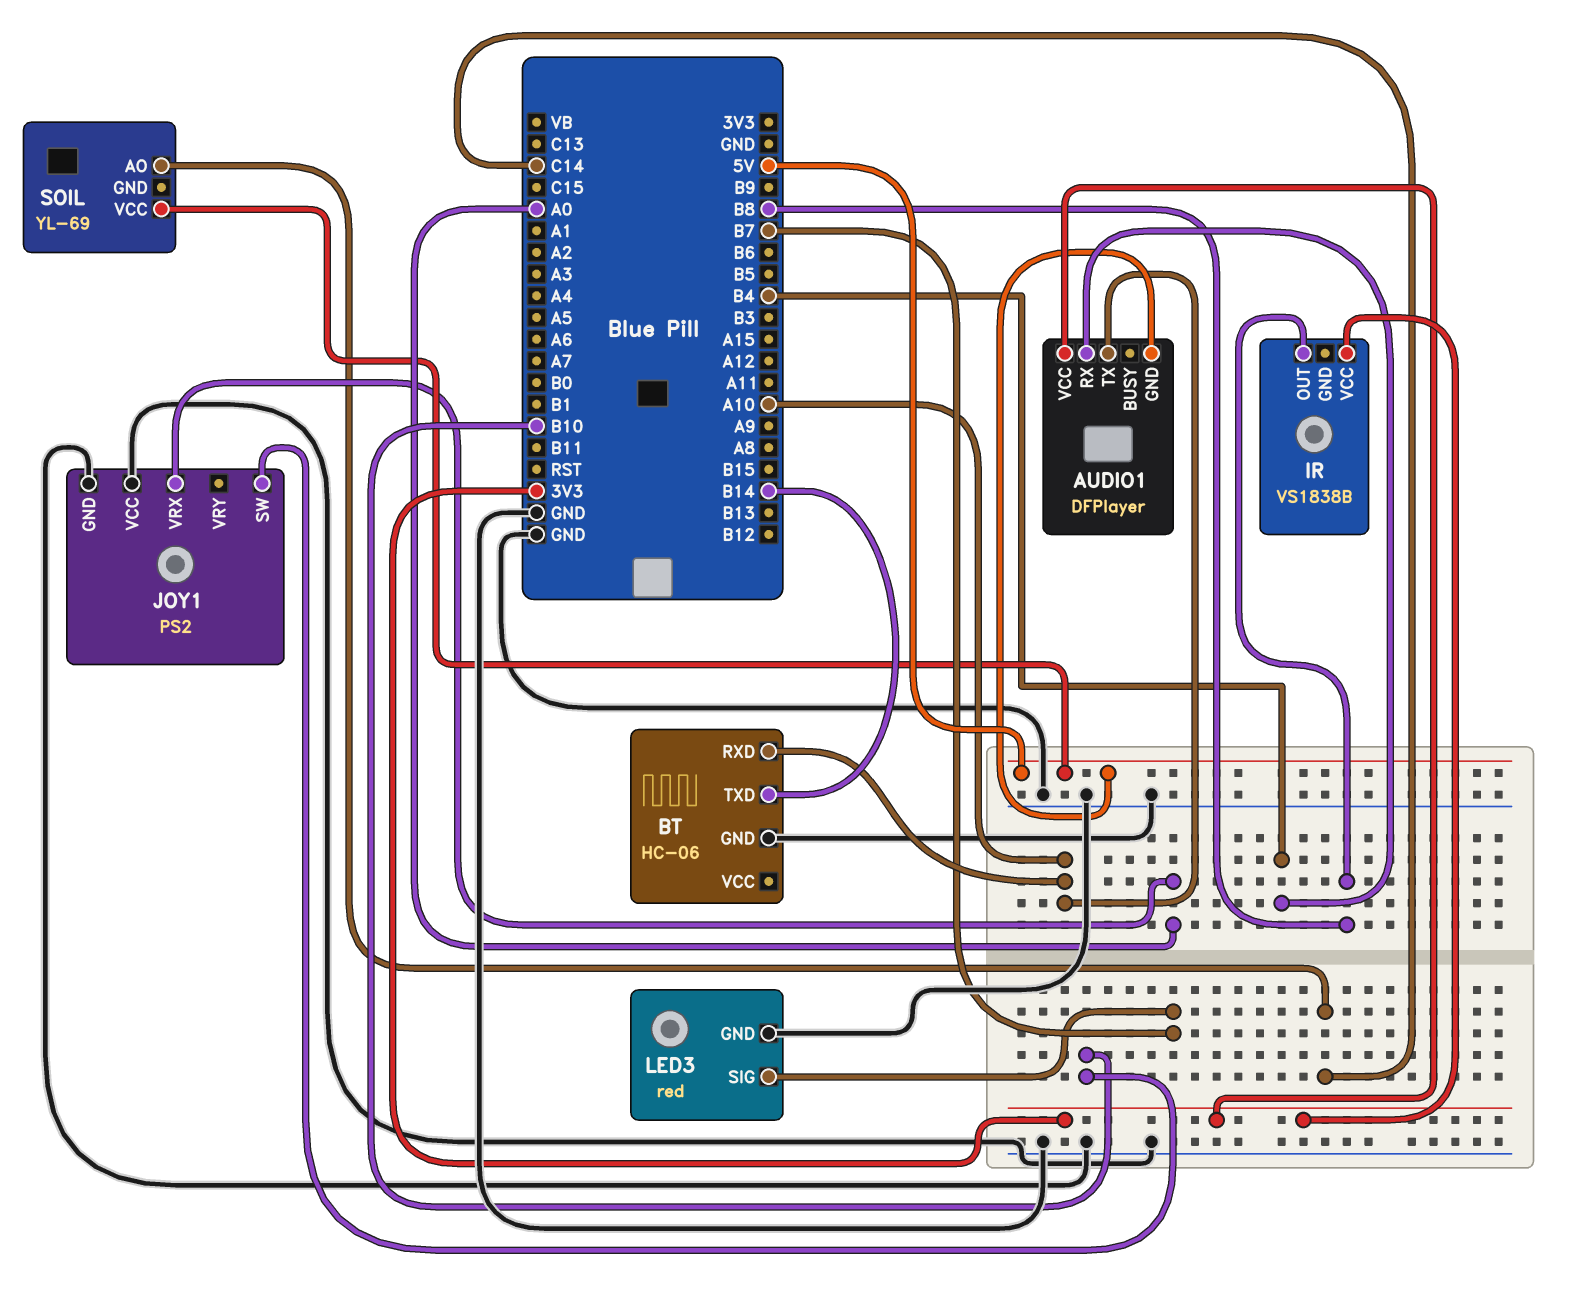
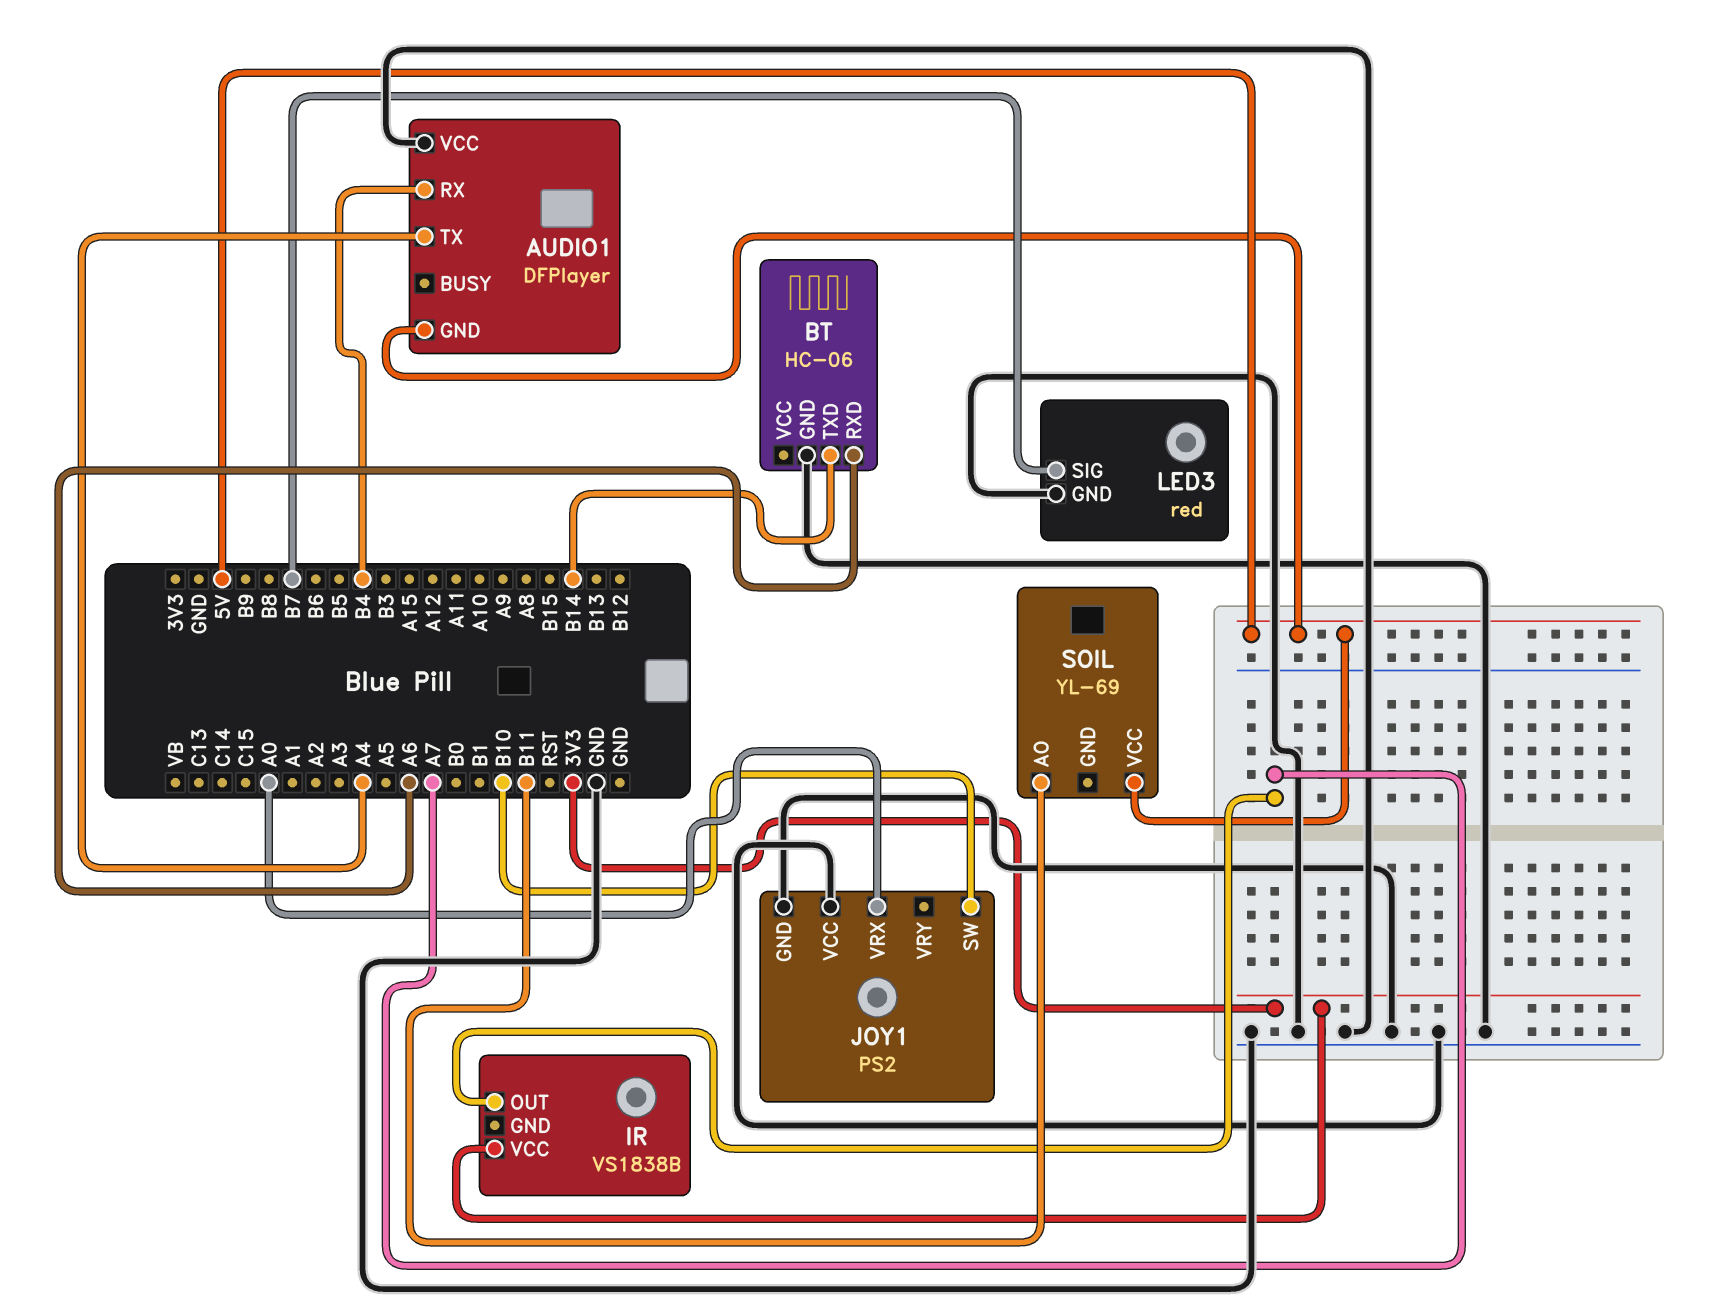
AUDIO1 pin TX: A10 -> A4
AUDIO1 pin VCC: 3V3 -> GND
BT pin RXD: A10 -> A6
IR pin OUT: B8 -> A7
SOIL pin AO: C14 -> B11

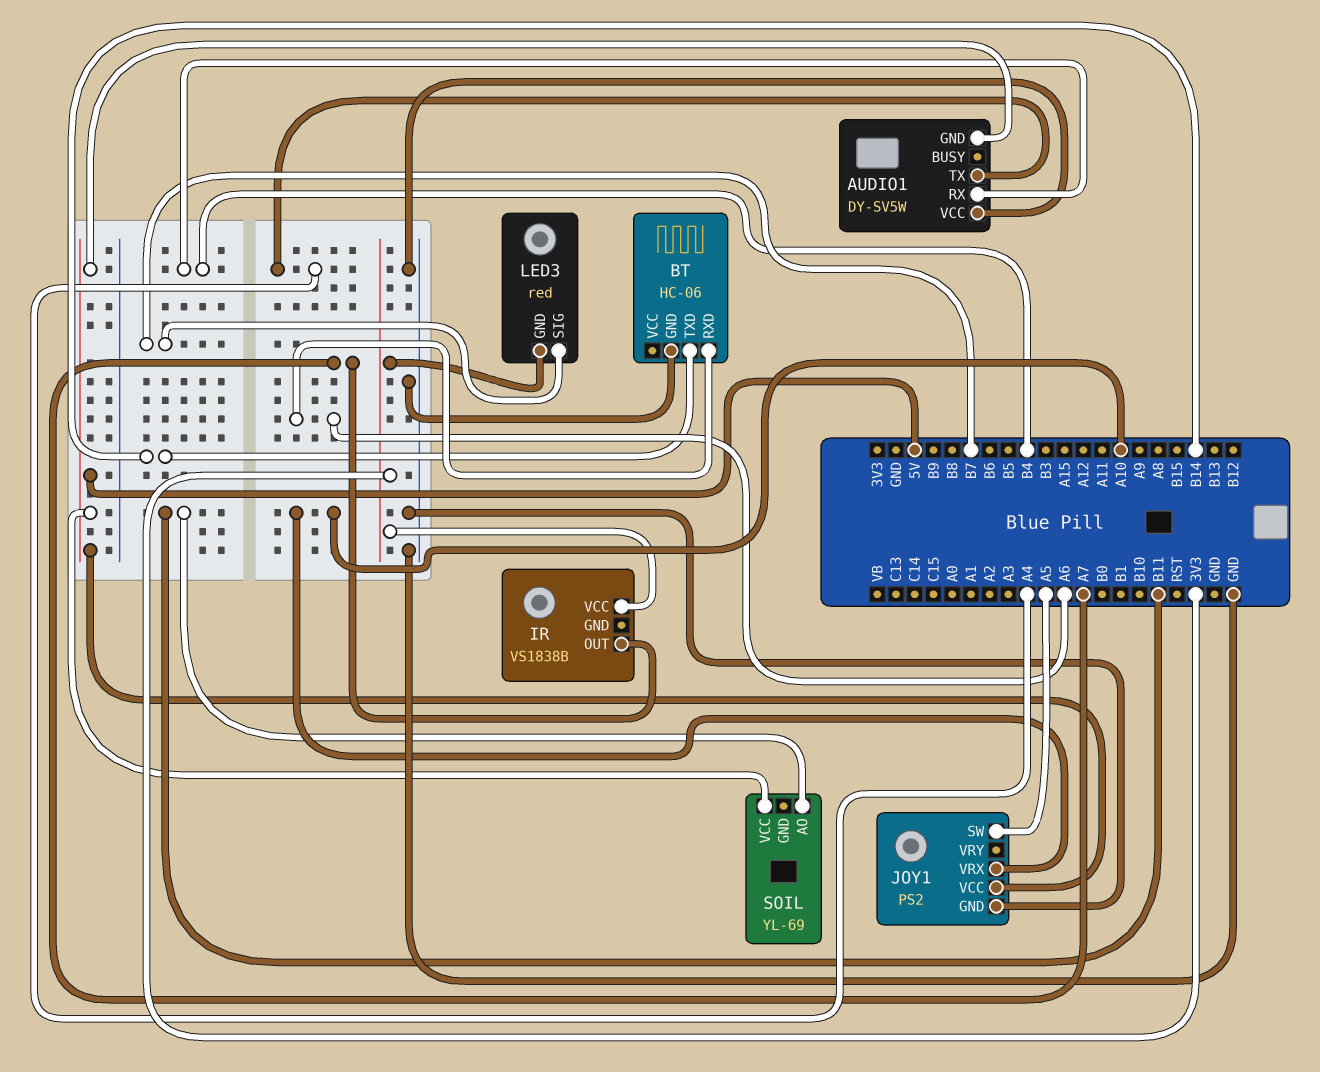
AUDIO1: DFPlayer -> DY-SV5W
JOY1 pin SW: B10 -> A5
JOY1 pin VCC: GND -> 5V
JOY1 pin VRX: A0 -> A10
LED3 pin GND: GND -> 3V3

